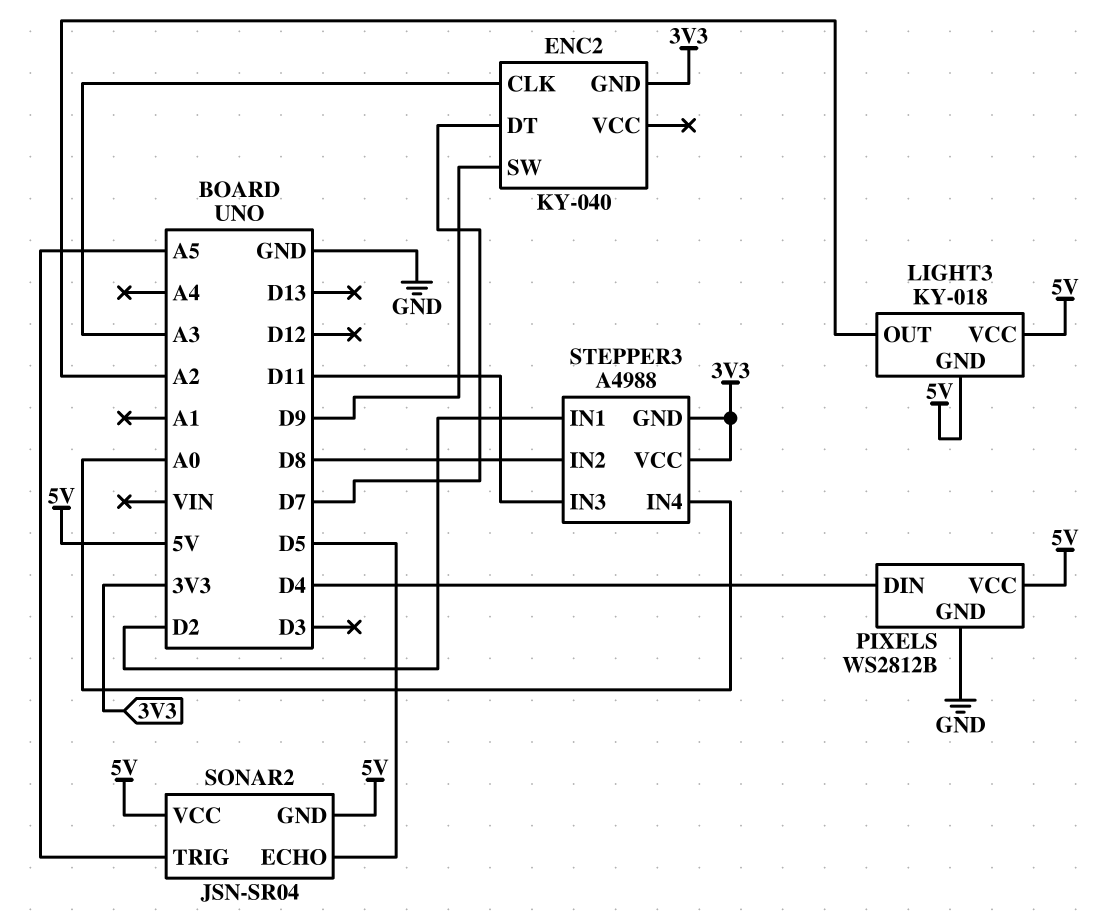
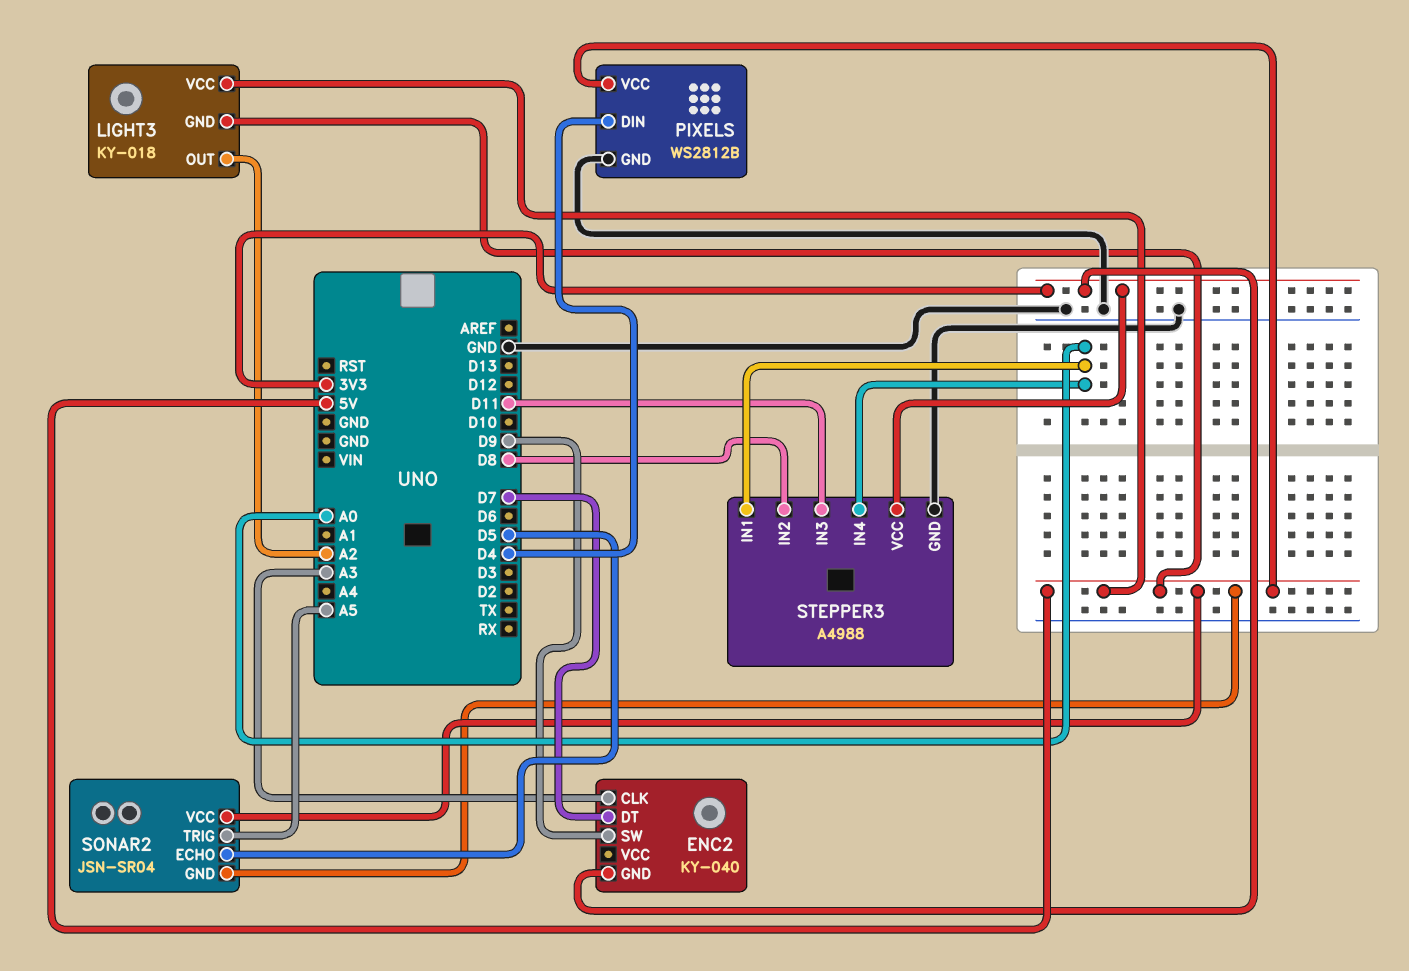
STEPPER3 pin GND: 3V3 -> GND
STEPPER3 pin IN1: D2 -> A0

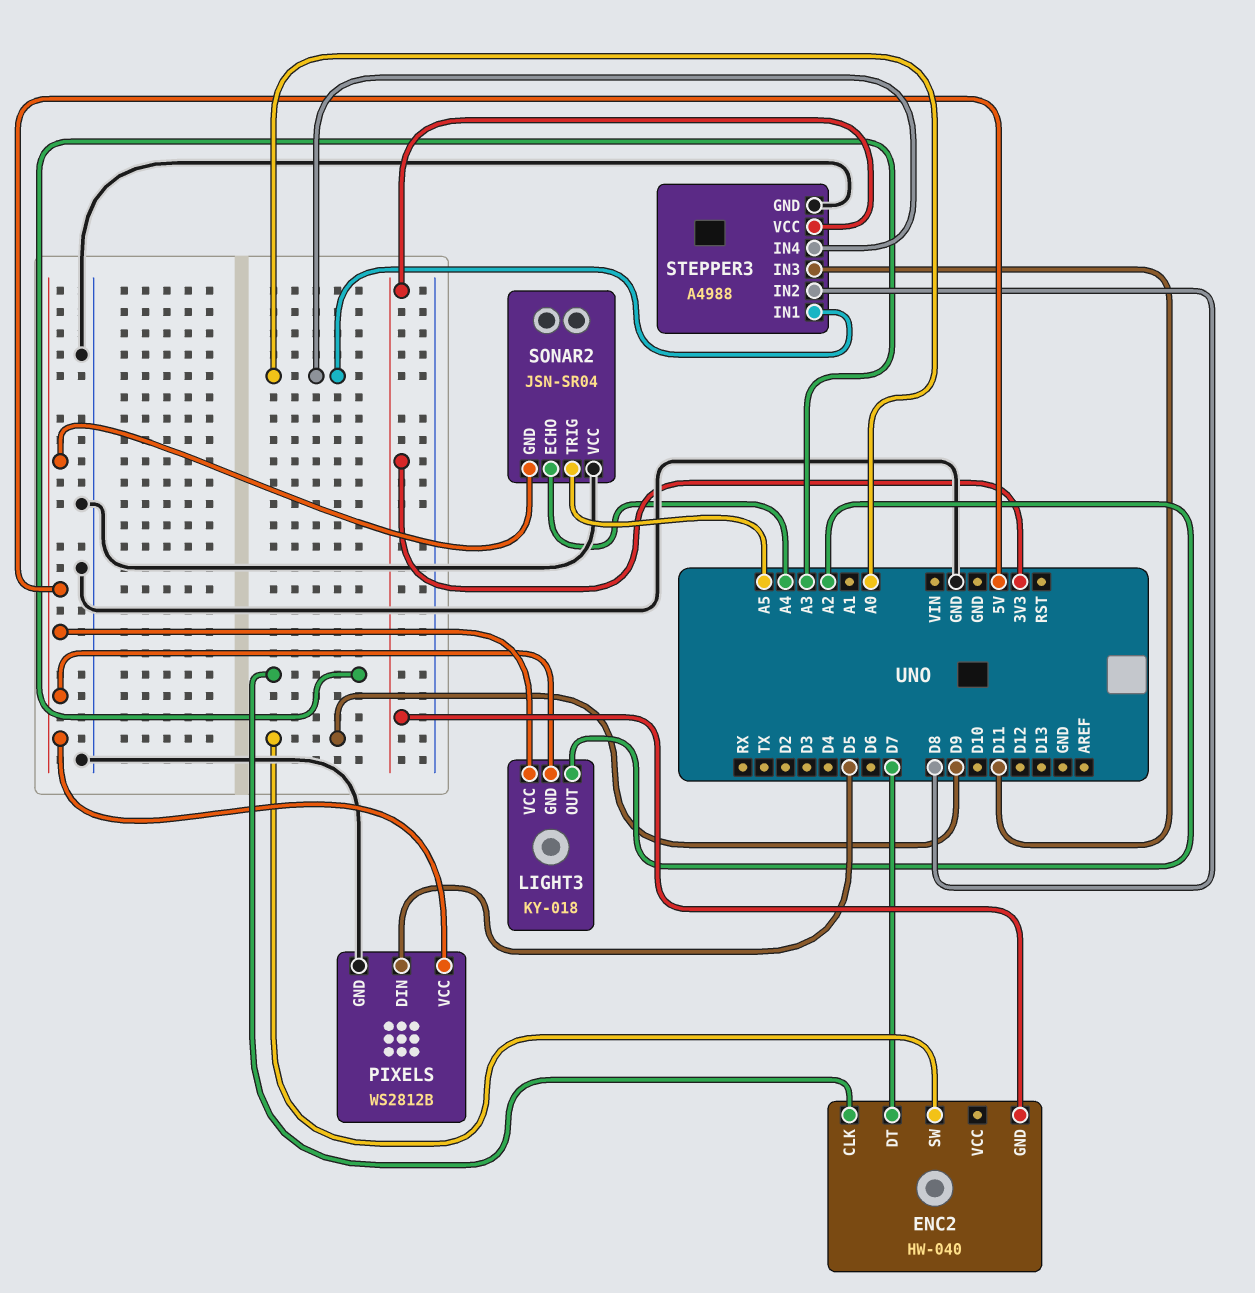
ENC2: KY-040 -> HW-040
PIXELS pin DIN: D4 -> D5
SONAR2 pin ECHO: D5 -> A4
SONAR2 pin VCC: 5V -> GND

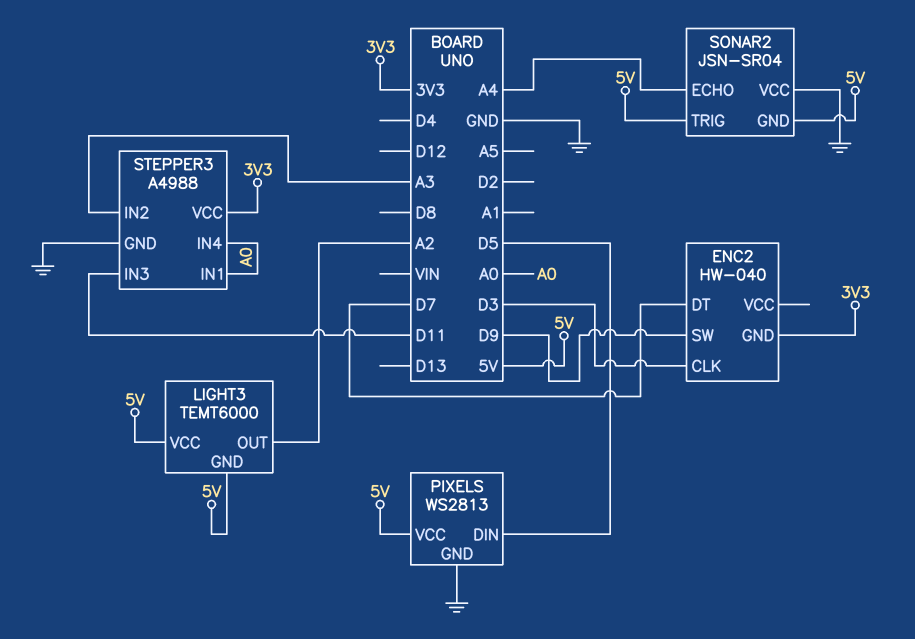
ENC2 pin CLK: A3 -> D3
LIGHT3: KY-018 -> TEMT6000
PIXELS: WS2812B -> WS2813
SONAR2 pin TRIG: A5 -> 5V
STEPPER3 pin IN2: D8 -> A3

